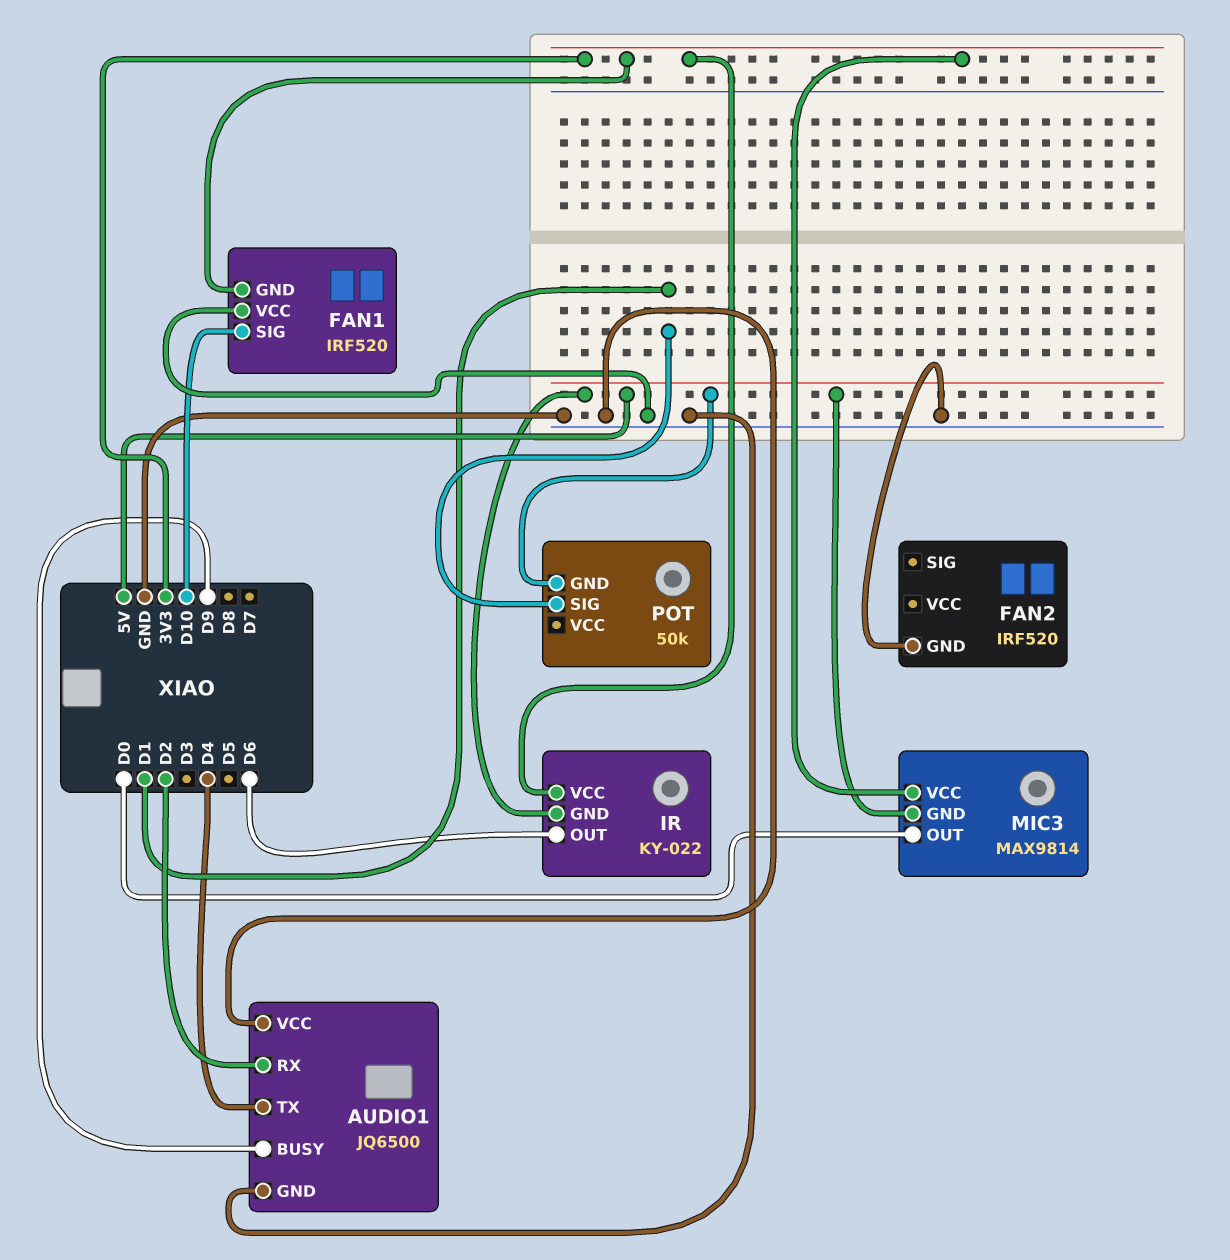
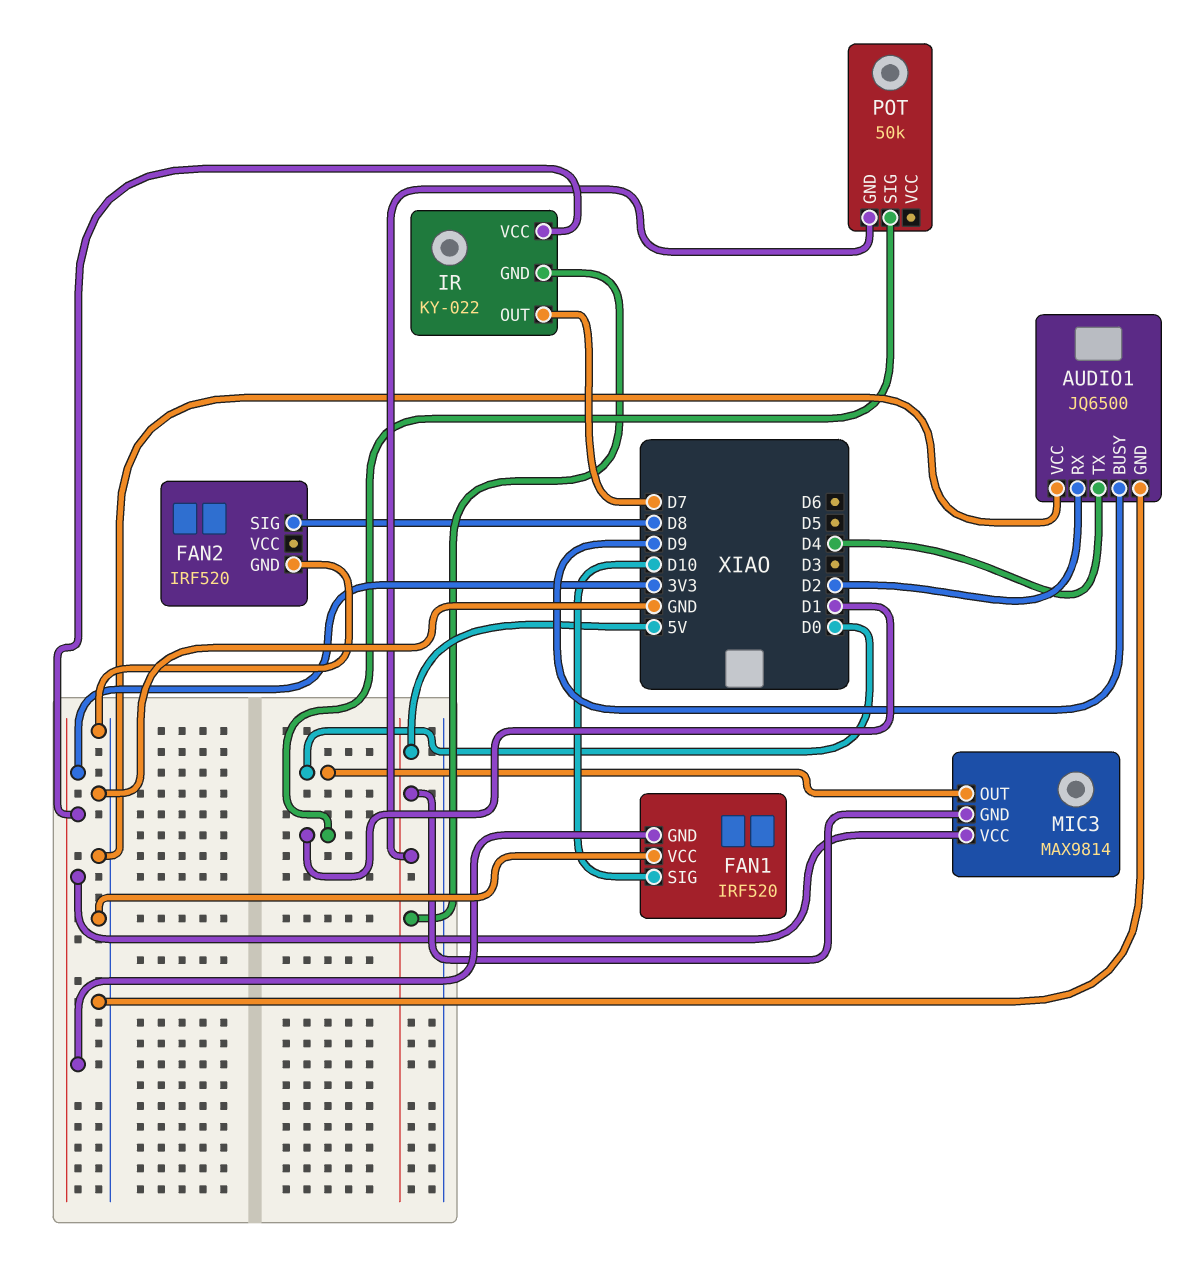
FAN2 pin SIG: none -> D8
IR pin OUT: D6 -> D7

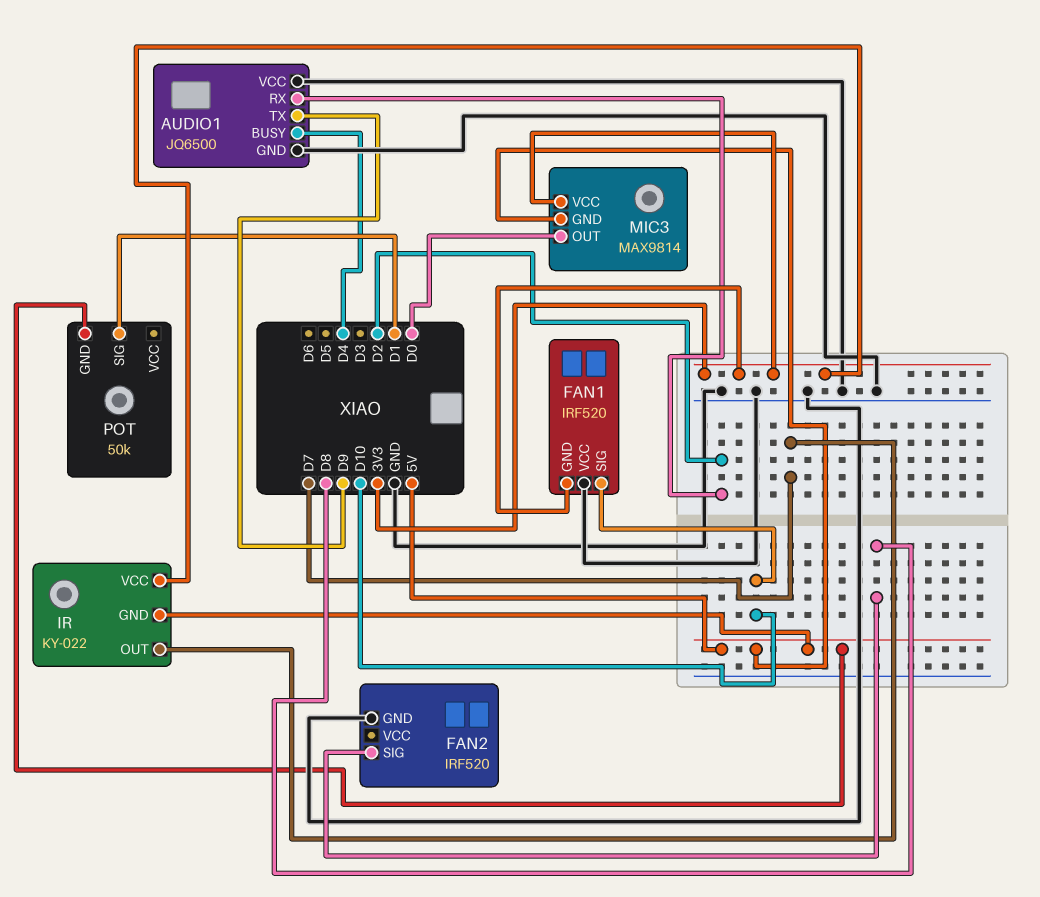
AUDIO1 pin BUSY: D9 -> D4
AUDIO1 pin TX: D4 -> D9

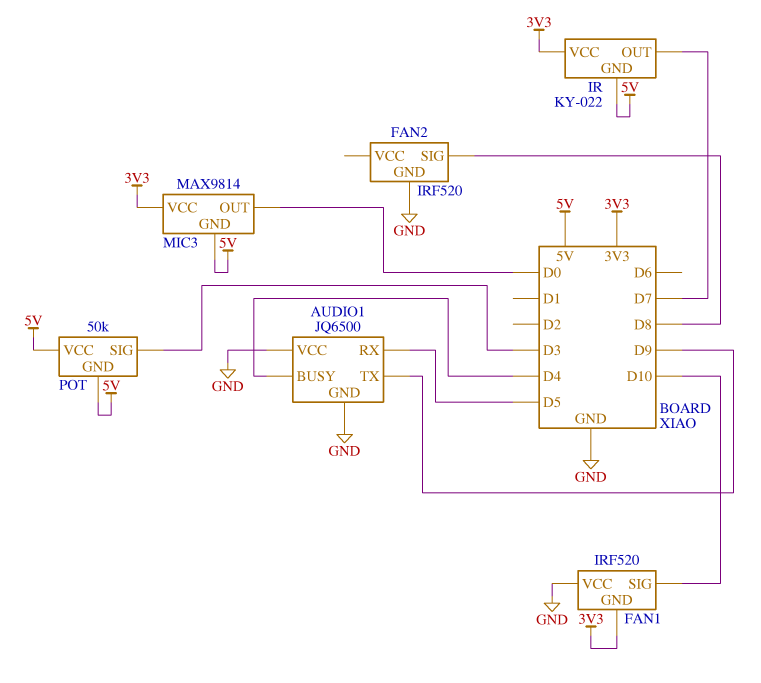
AUDIO1 pin RX: D2 -> D5
POT pin SIG: D1 -> D3
POT pin VCC: none -> 5V

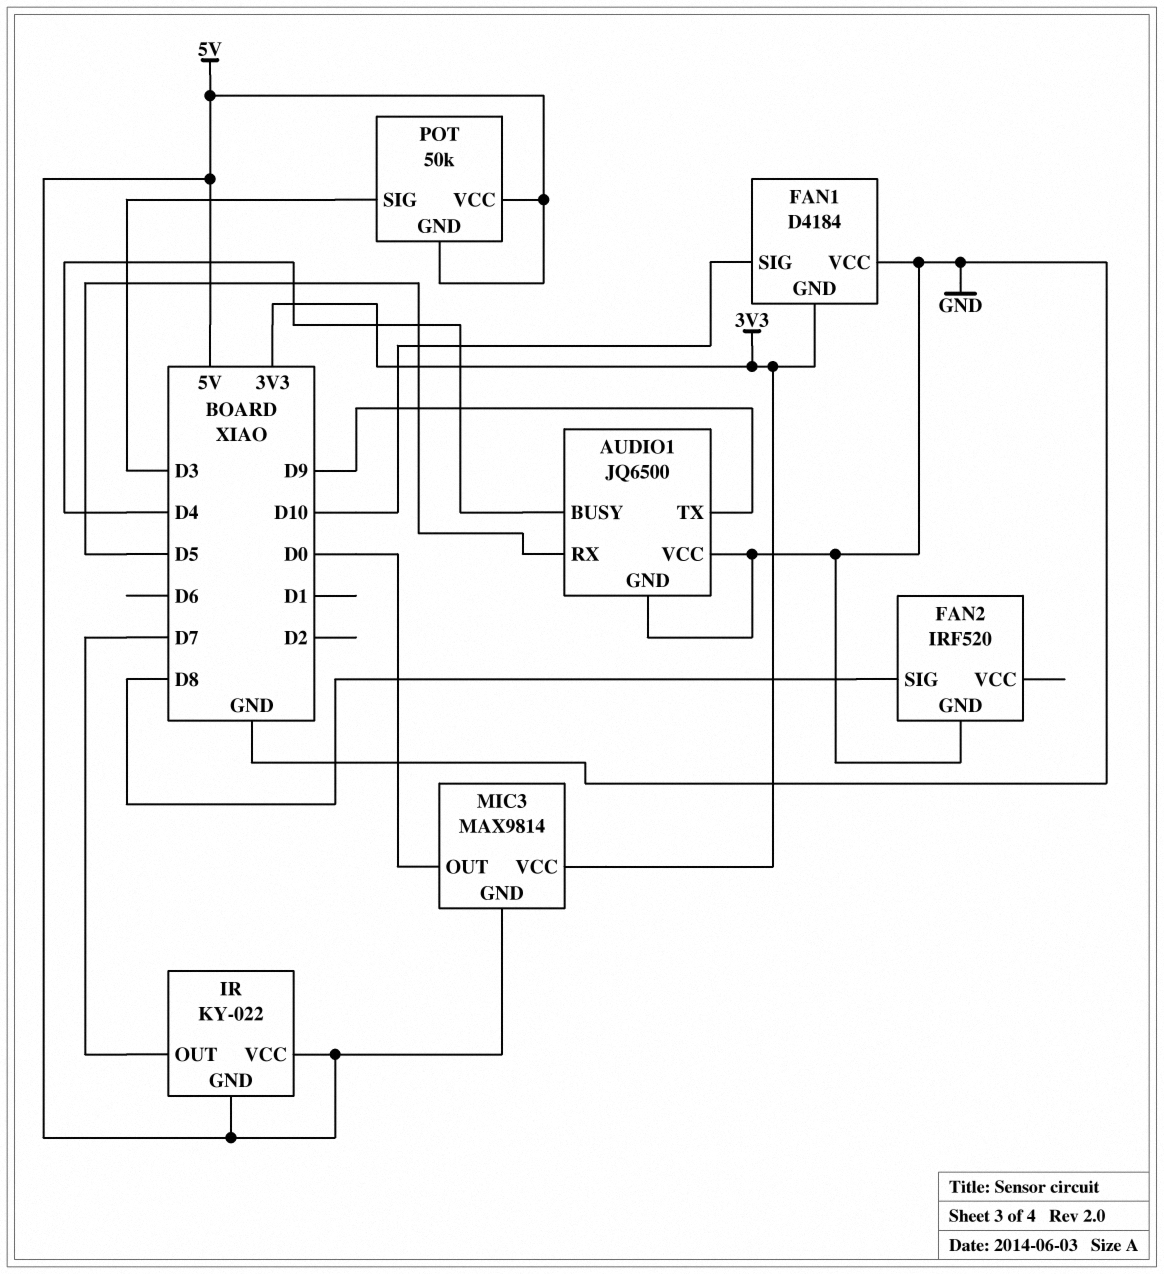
FAN1: IRF520 -> D4184
IR pin VCC: 3V3 -> 5V

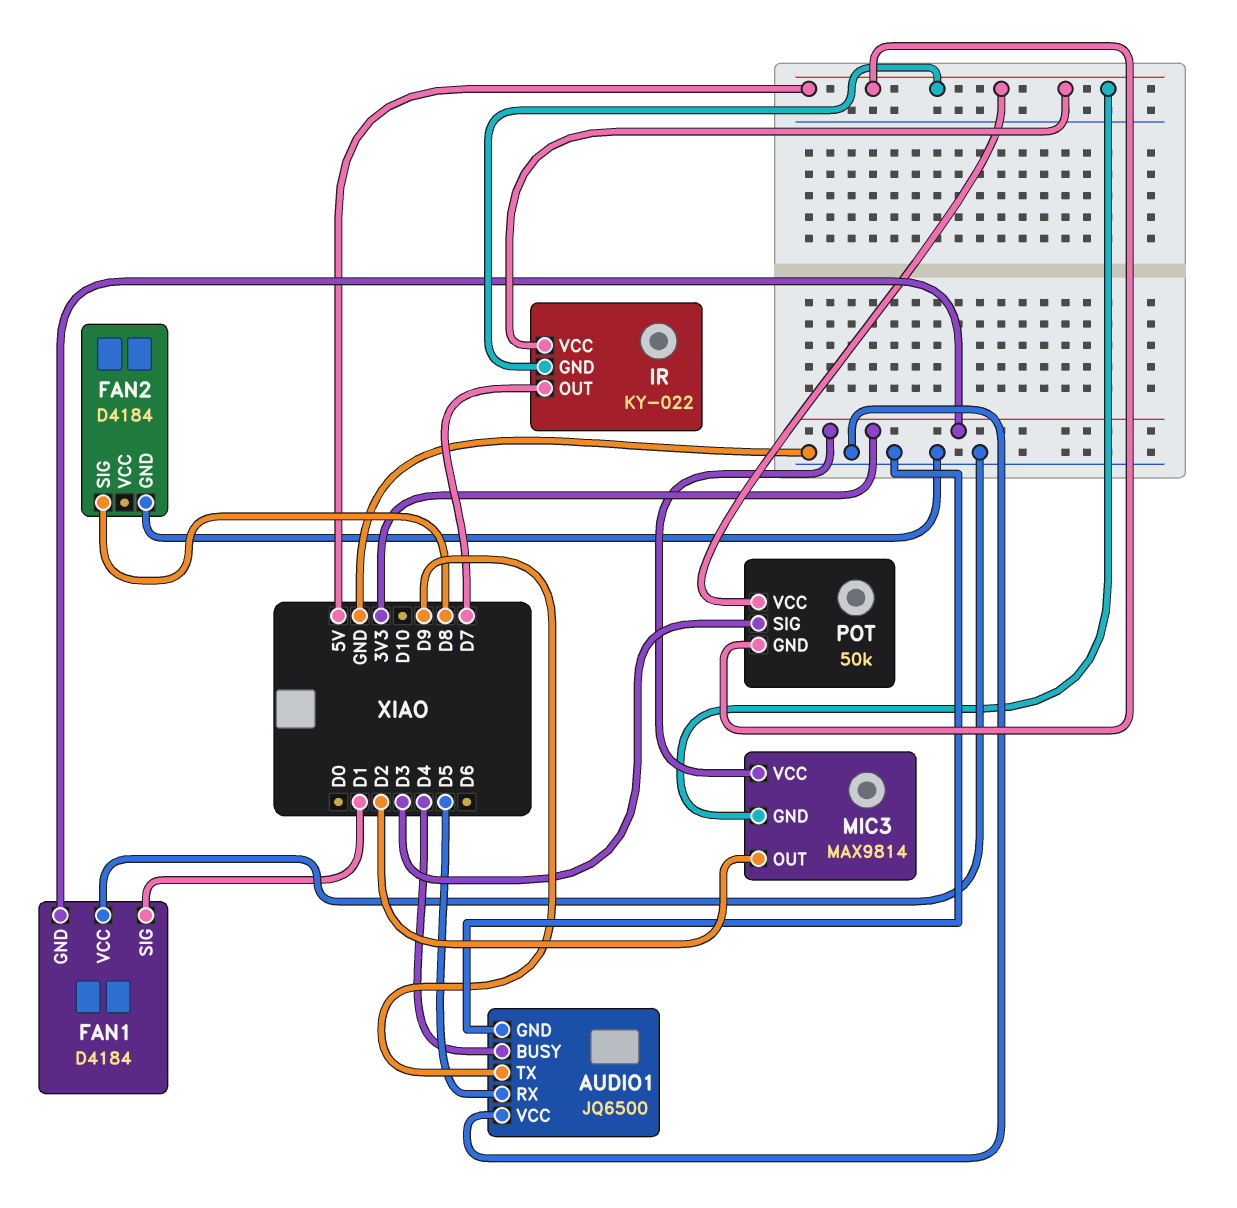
FAN1 pin SIG: D10 -> D1
FAN2: IRF520 -> D4184
MIC3 pin OUT: D0 -> D2

